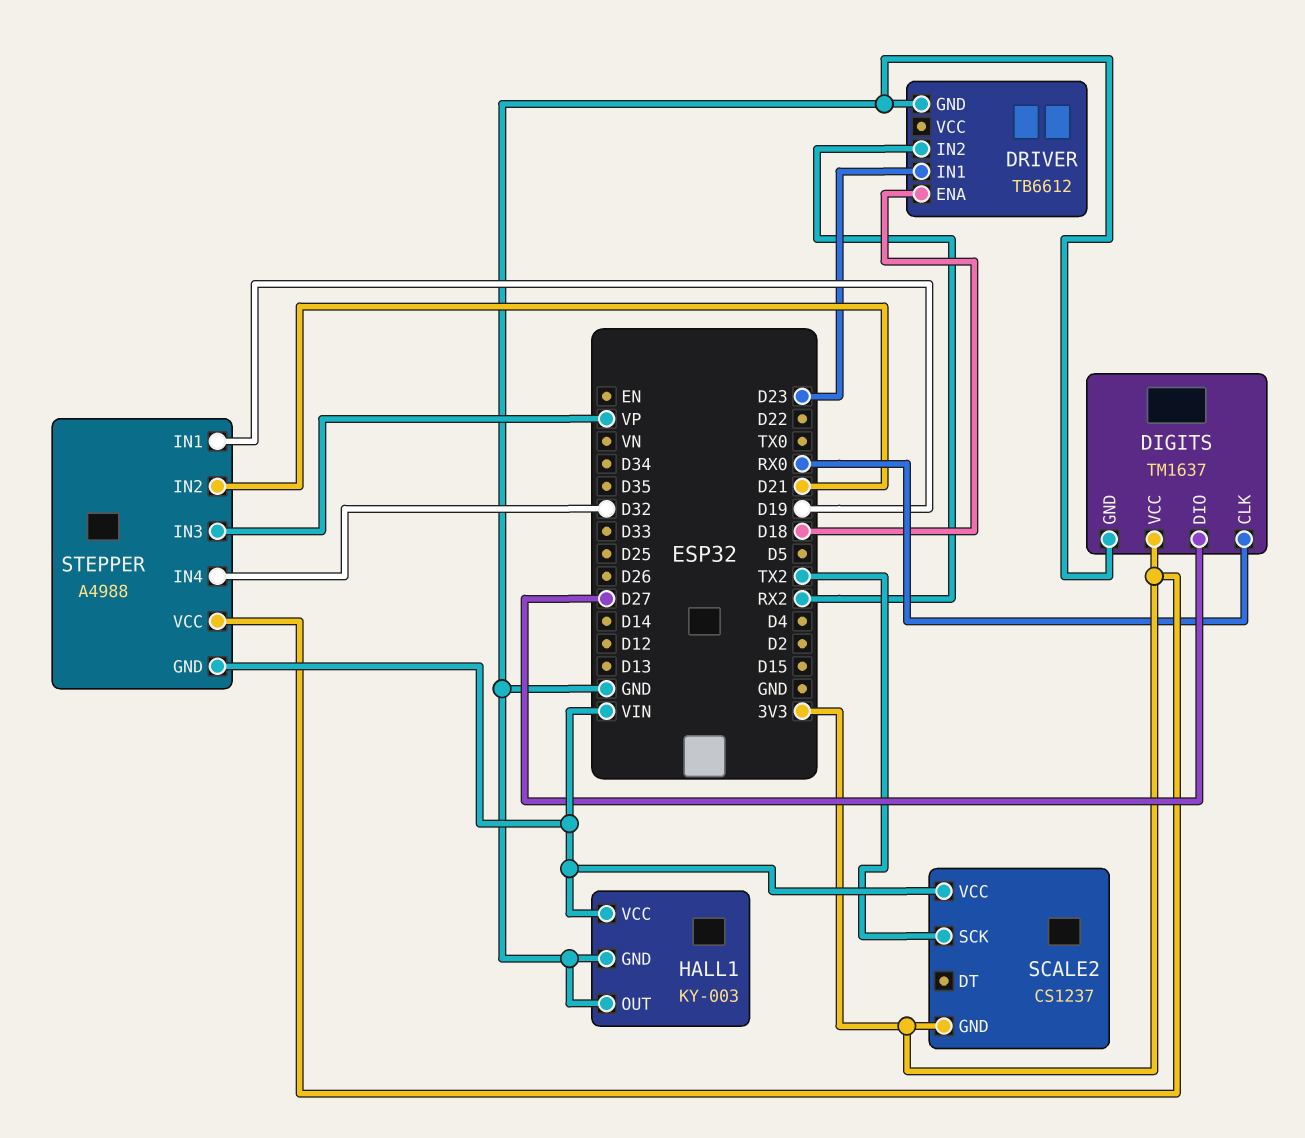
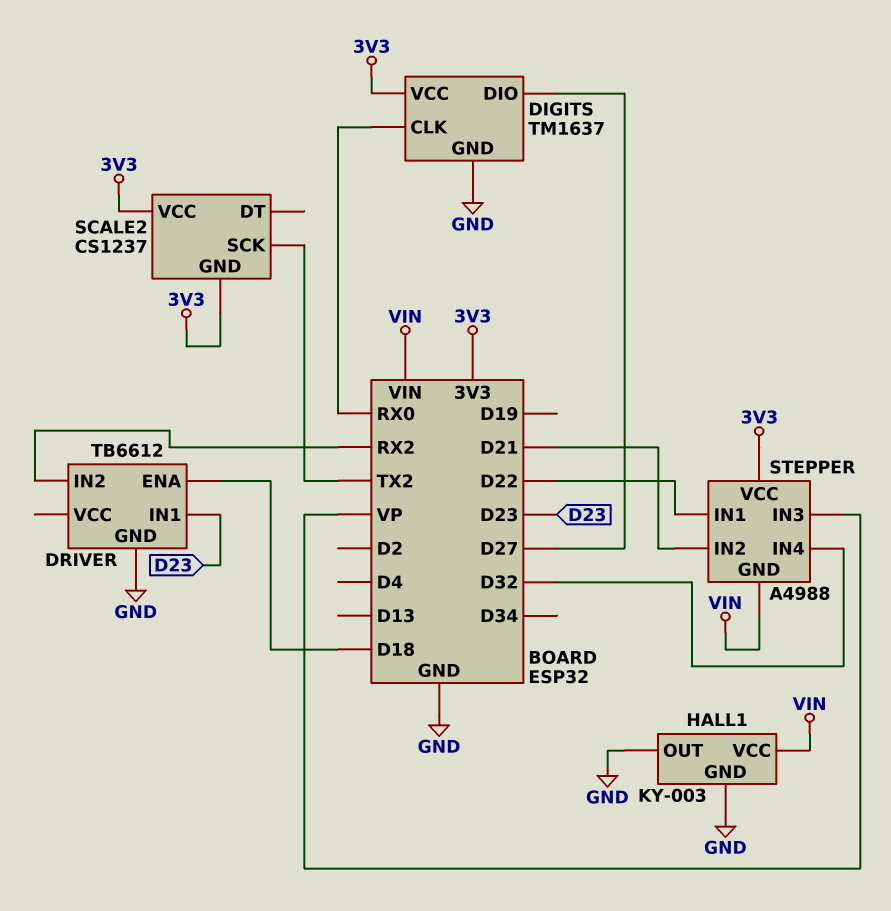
SCALE2 pin VCC: VIN -> 3V3
STEPPER pin IN1: D19 -> D22

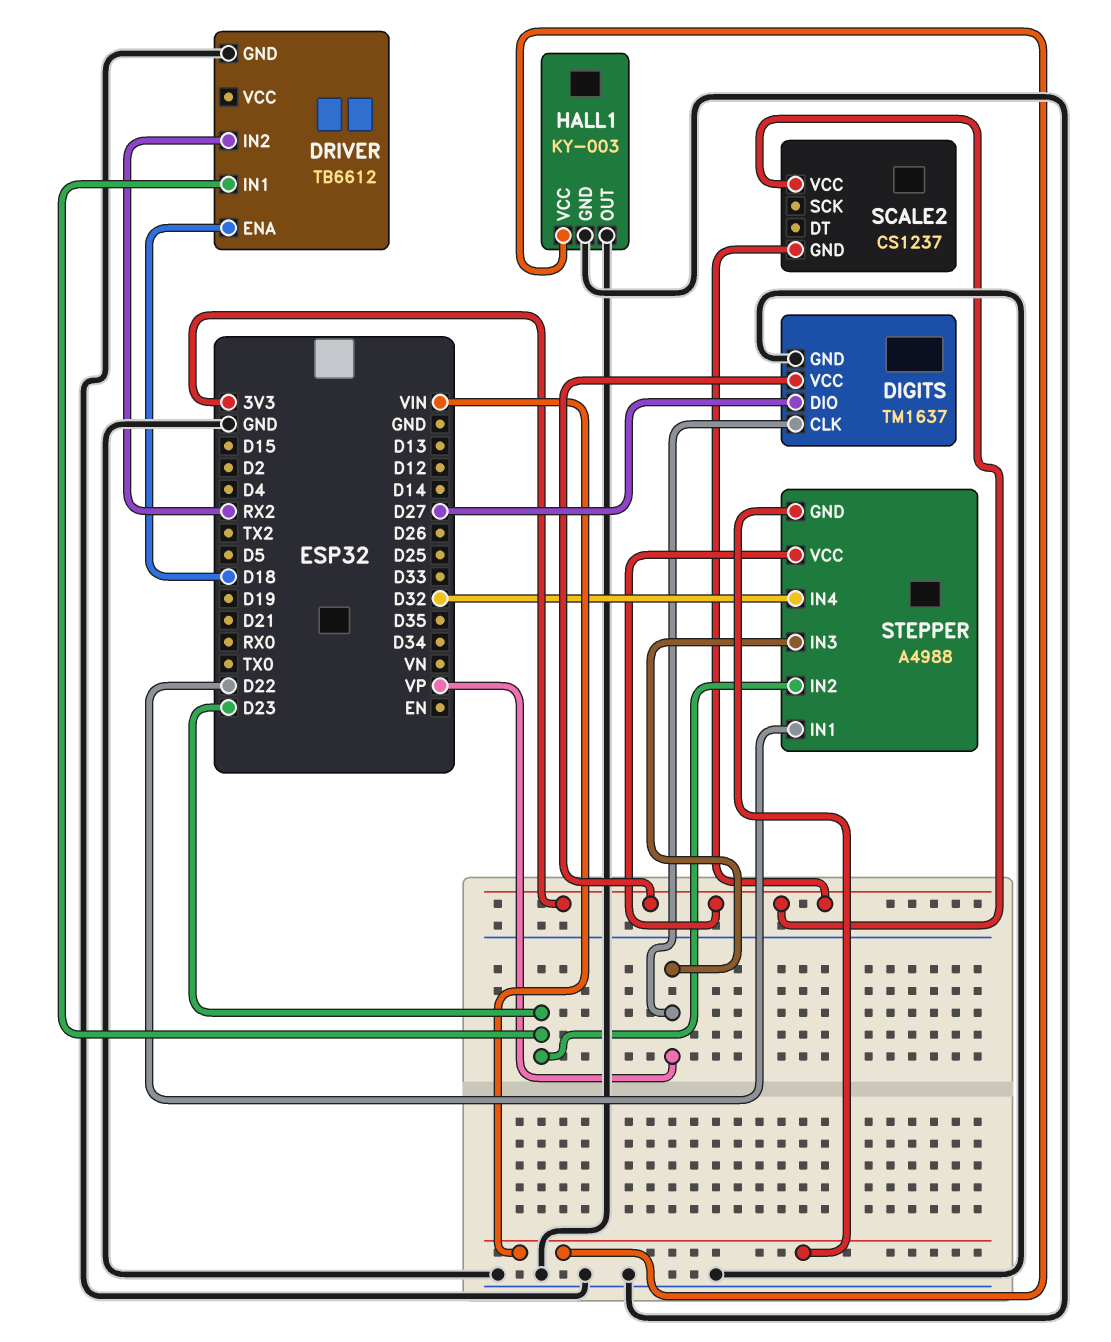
DIGITS pin CLK: RX0 -> VP
SCALE2 pin SCK: TX2 -> none
STEPPER pin IN2: D21 -> D23

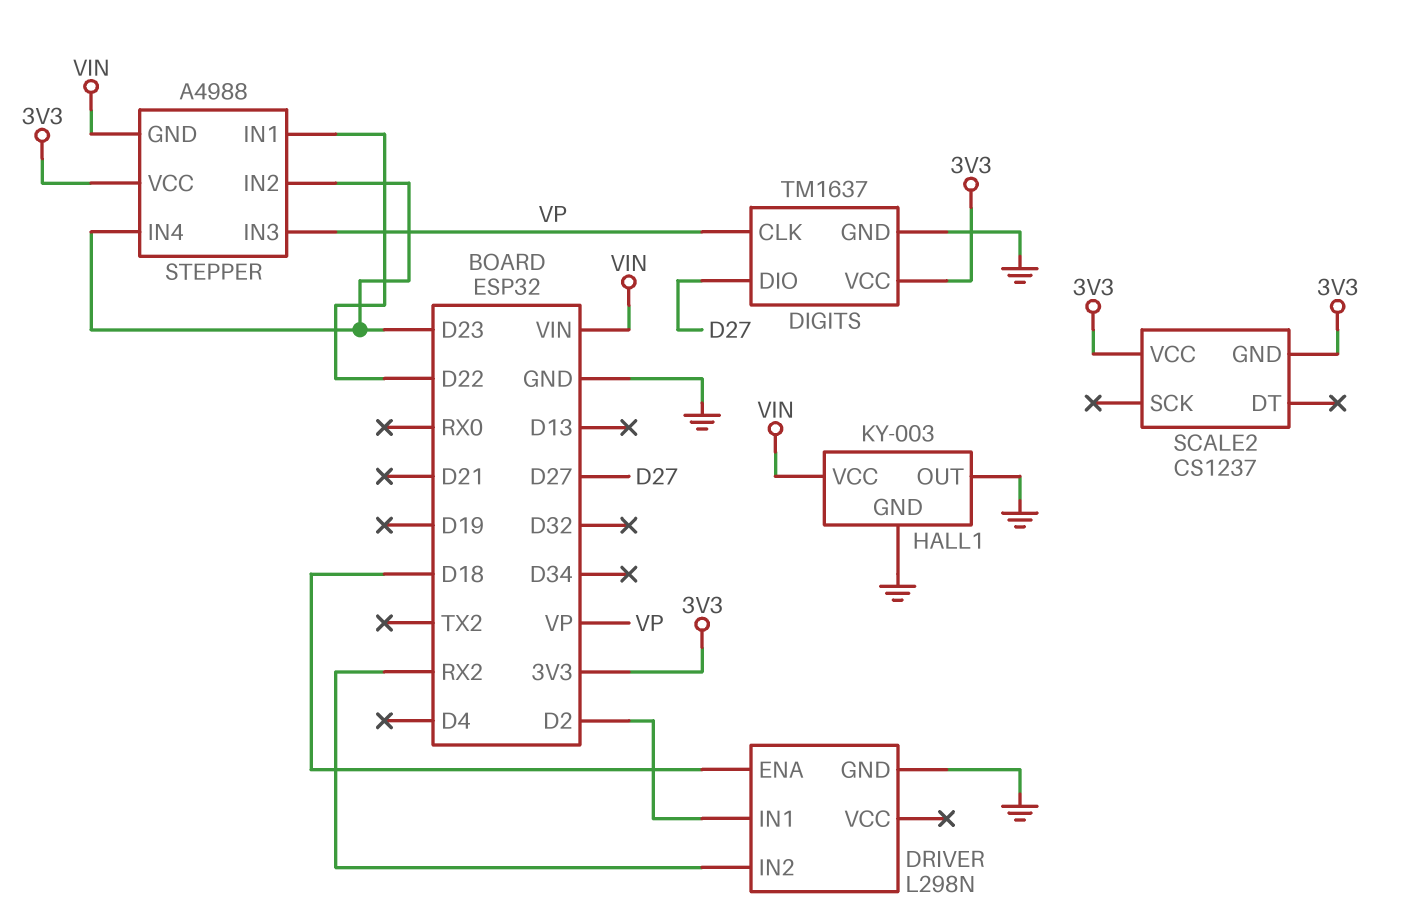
DRIVER: TB6612 -> L298N
DRIVER pin IN1: D23 -> D2
STEPPER pin IN4: D32 -> D23

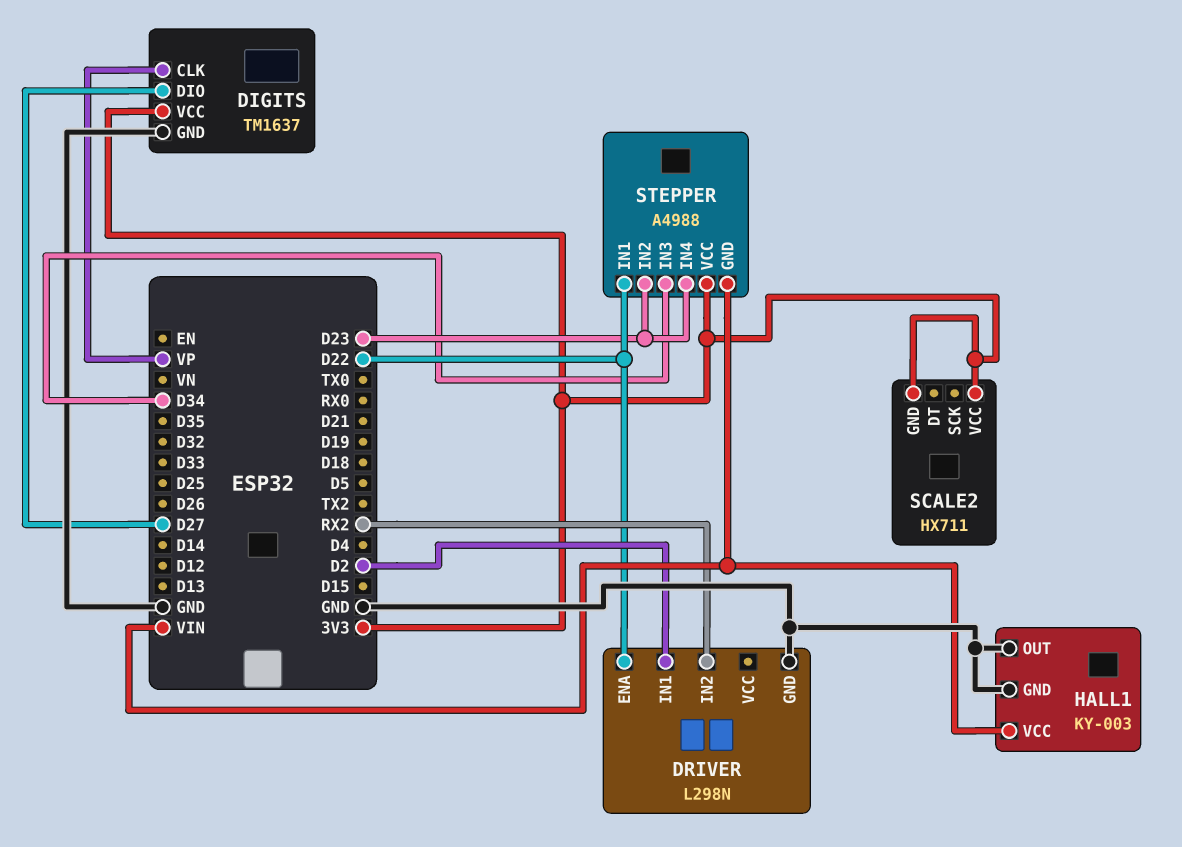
DRIVER pin ENA: D18 -> D22
SCALE2: CS1237 -> HX711
STEPPER pin IN3: VP -> D34

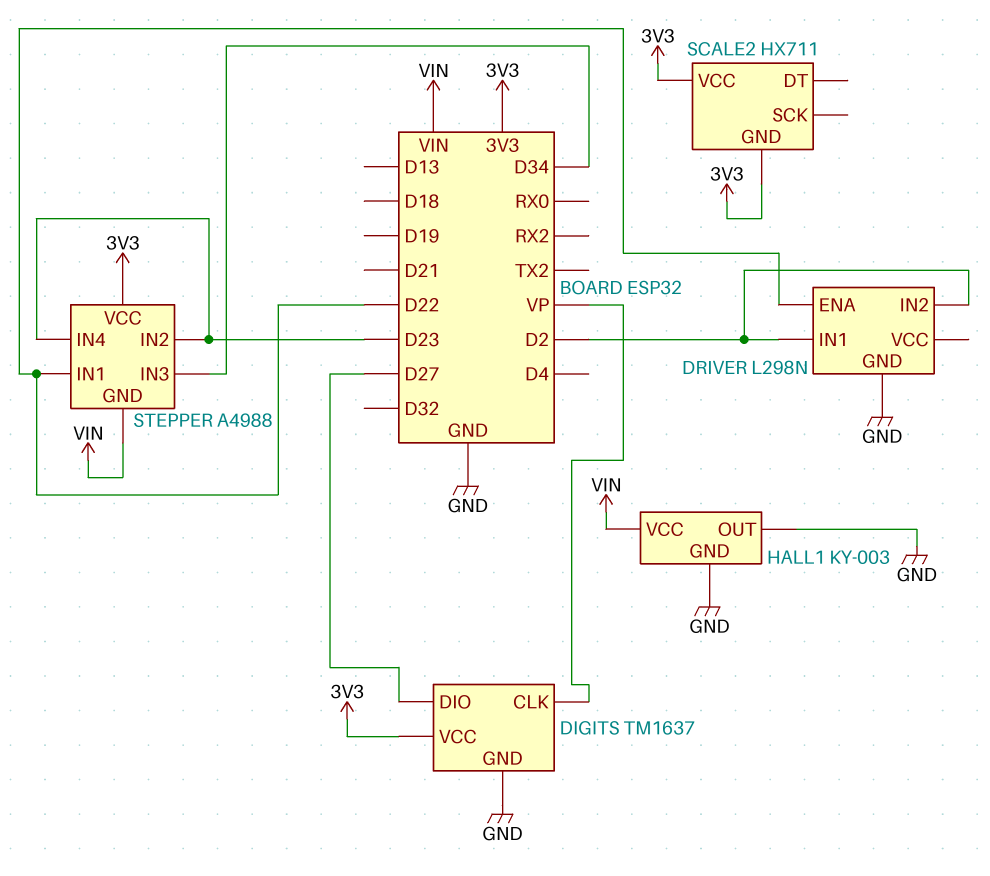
DRIVER pin IN2: RX2 -> D2

